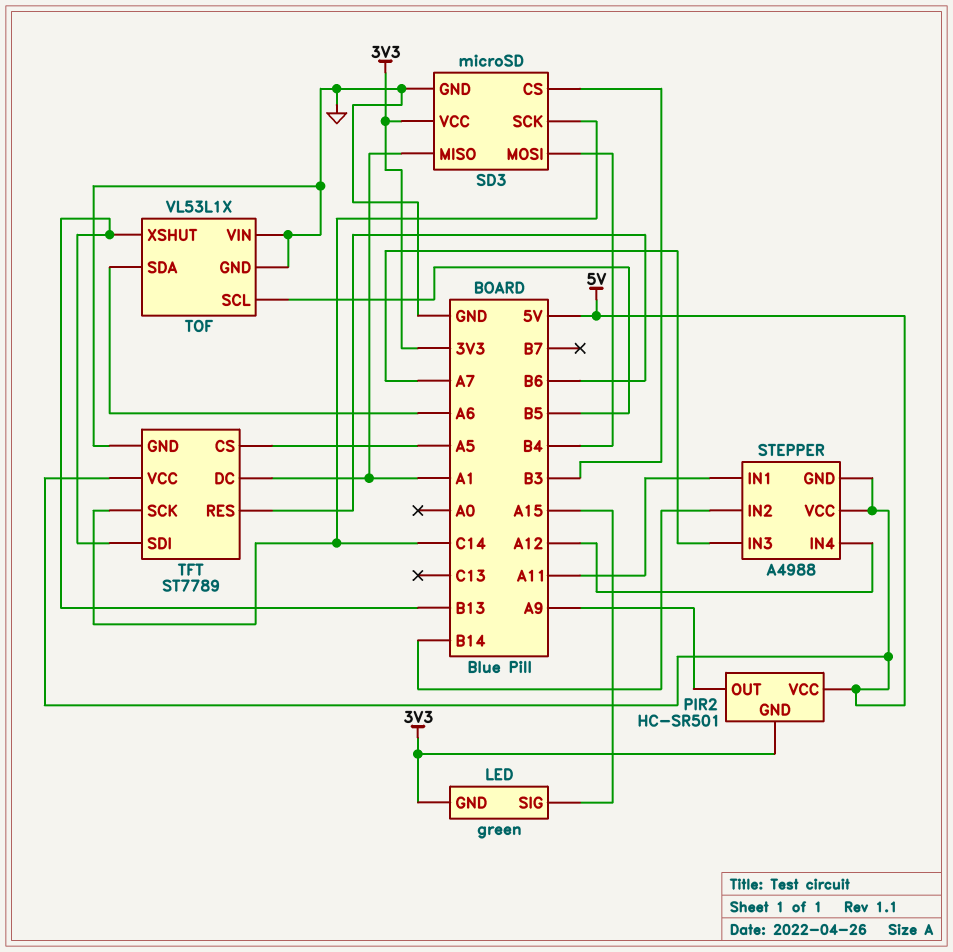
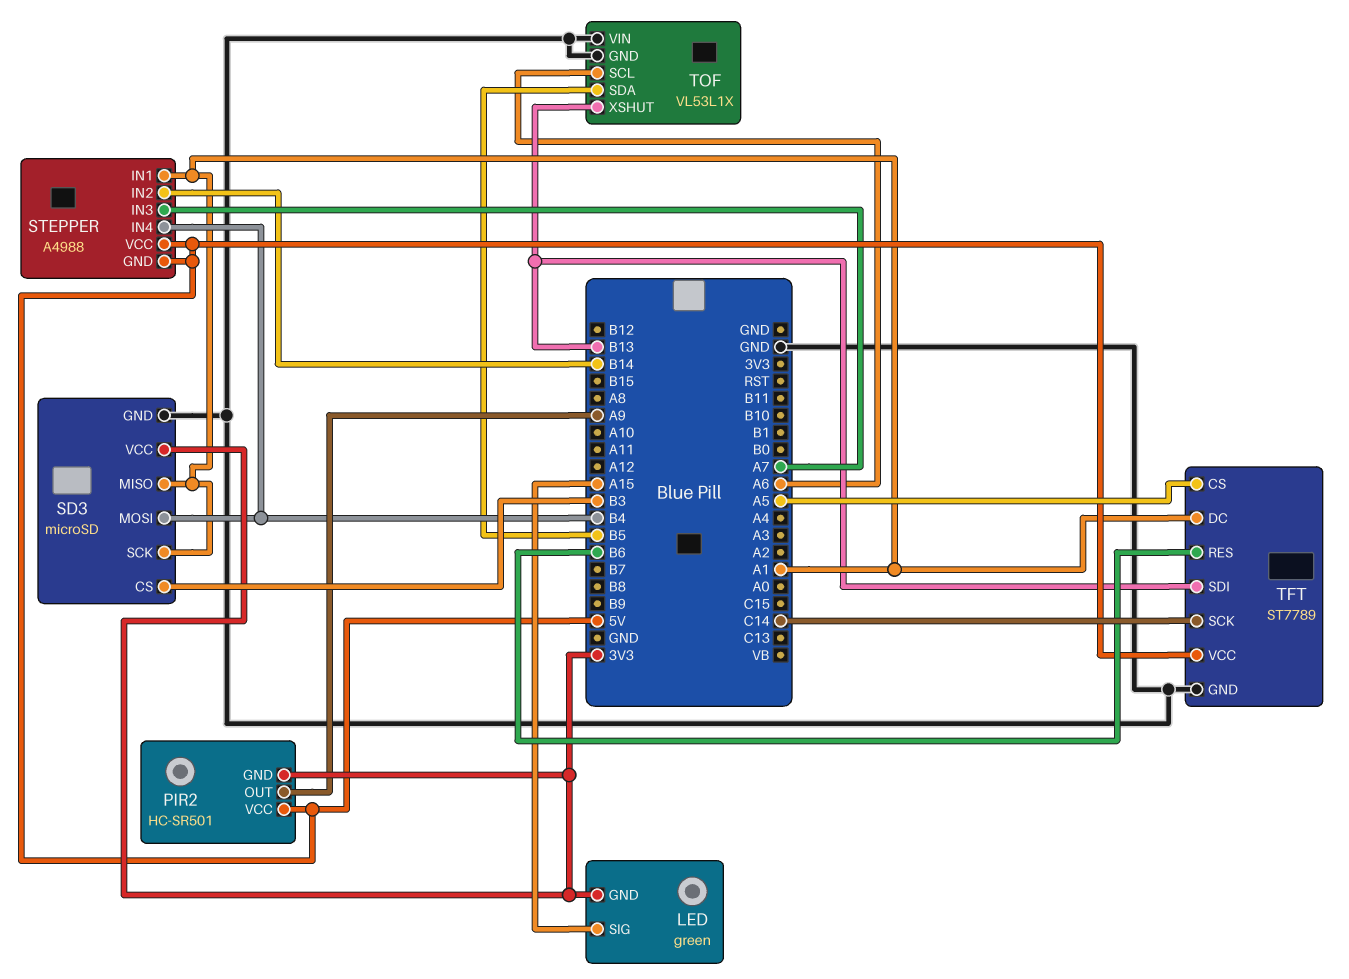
SD3 pin SCK: C14 -> A1
STEPPER pin IN1: A11 -> A1
STEPPER pin IN4: A12 -> B4
TOF pin SCL: B5 -> A6
TOF pin SDA: A6 -> B5

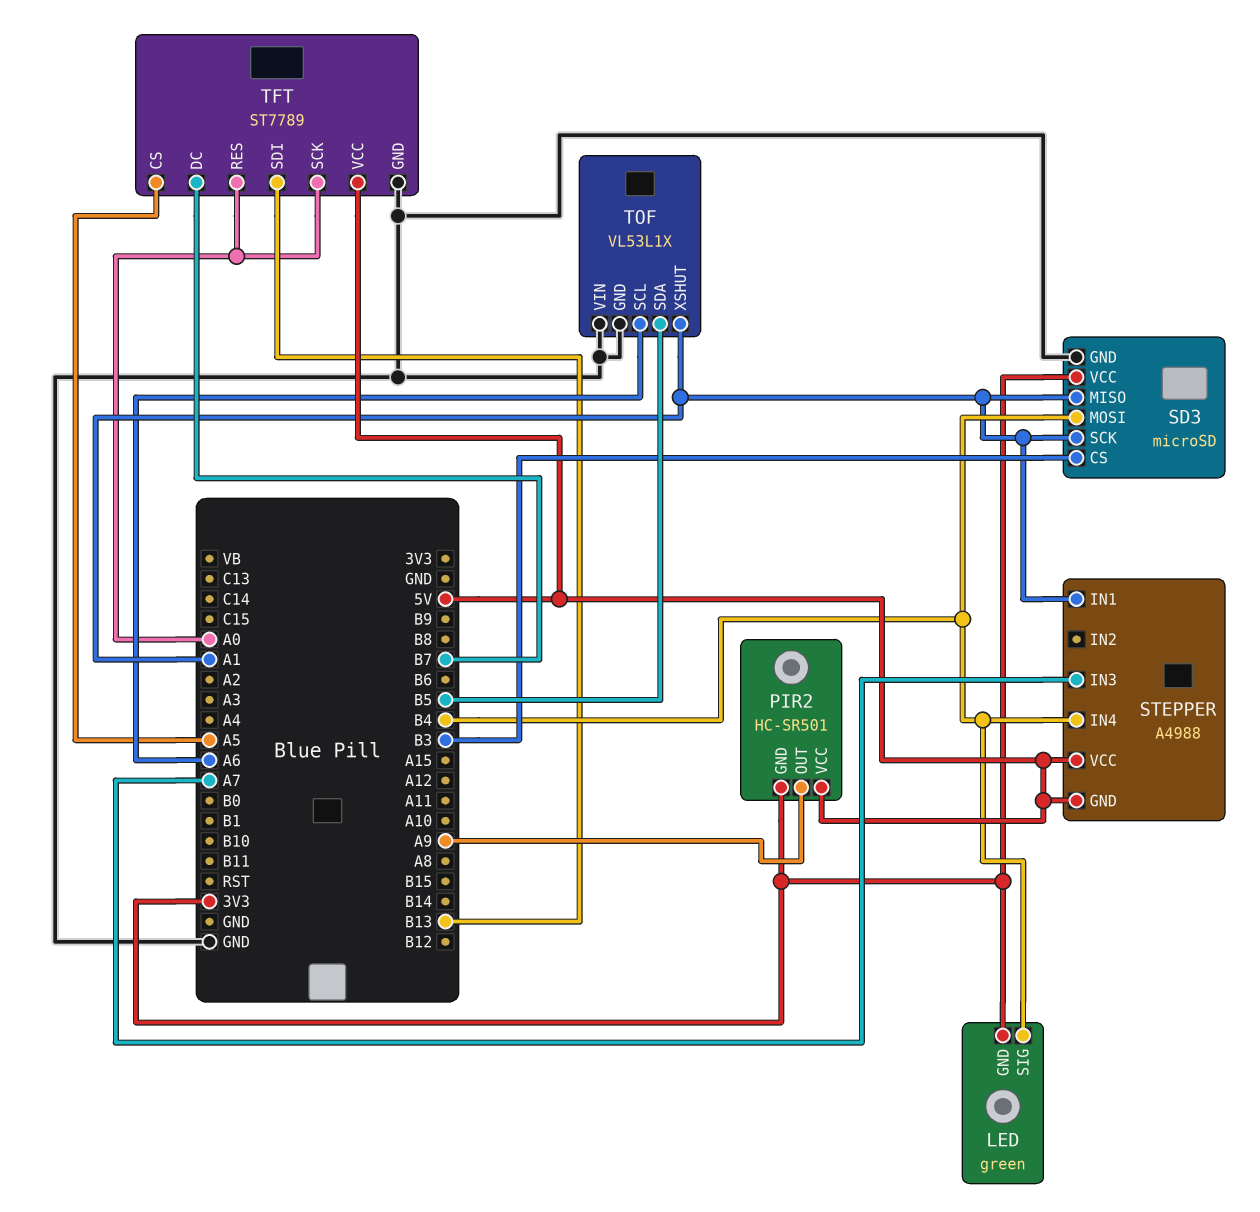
LED pin SIG: A15 -> B4
STEPPER pin IN2: B14 -> none
TFT pin DC: A1 -> B7
TFT pin RES: B6 -> A0
TFT pin SCK: C14 -> A0
TOF pin XSHUT: B13 -> A1

